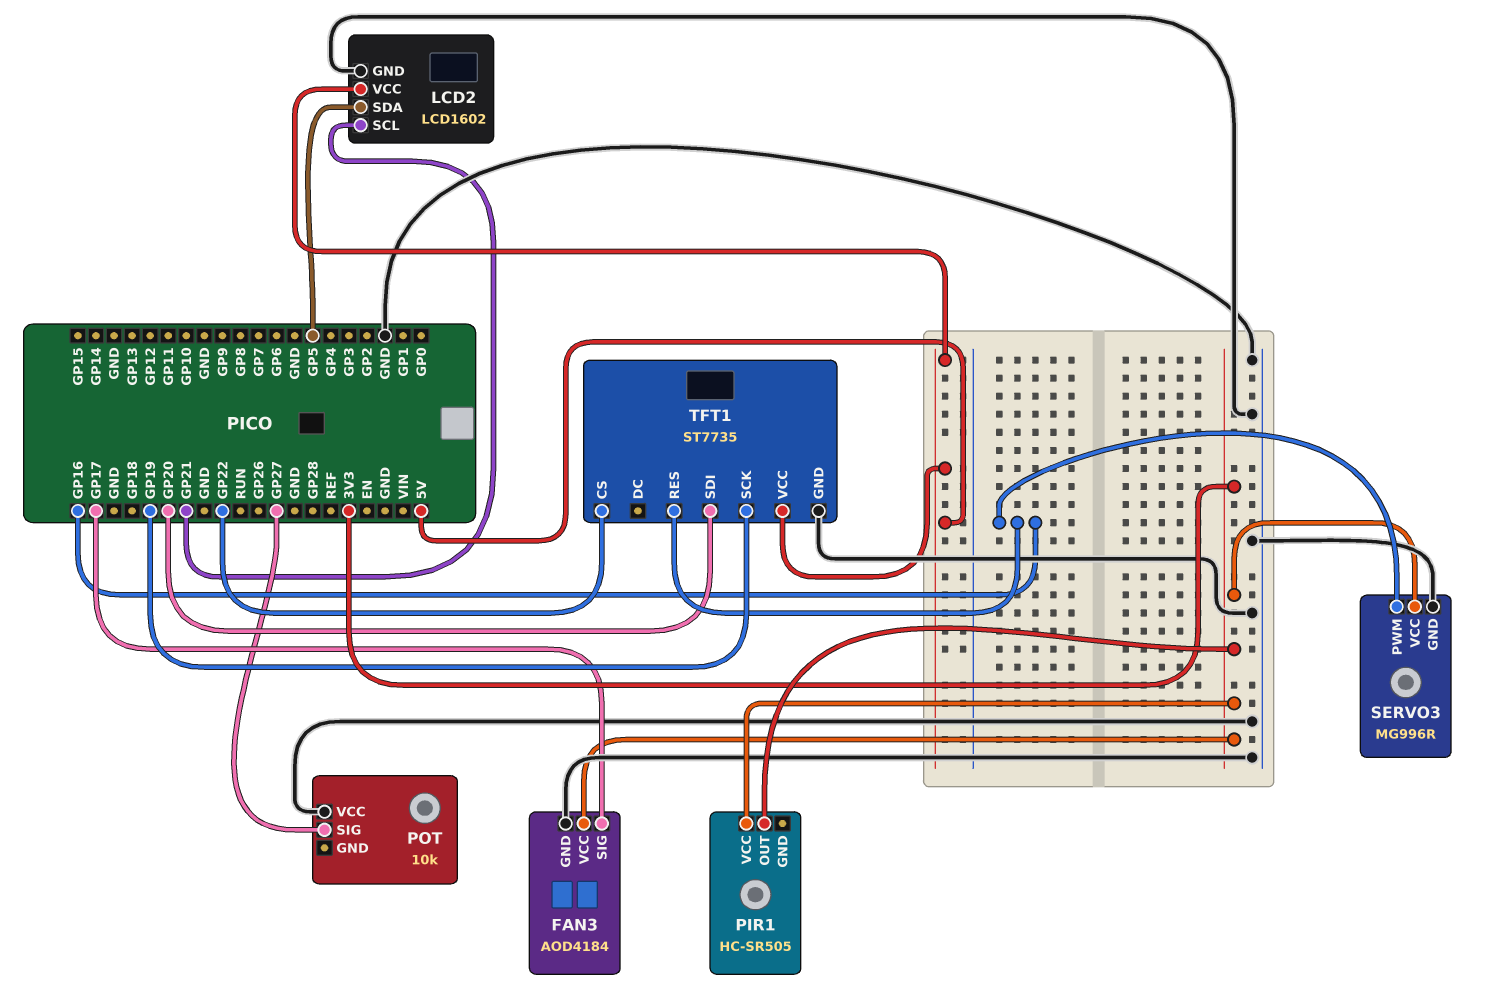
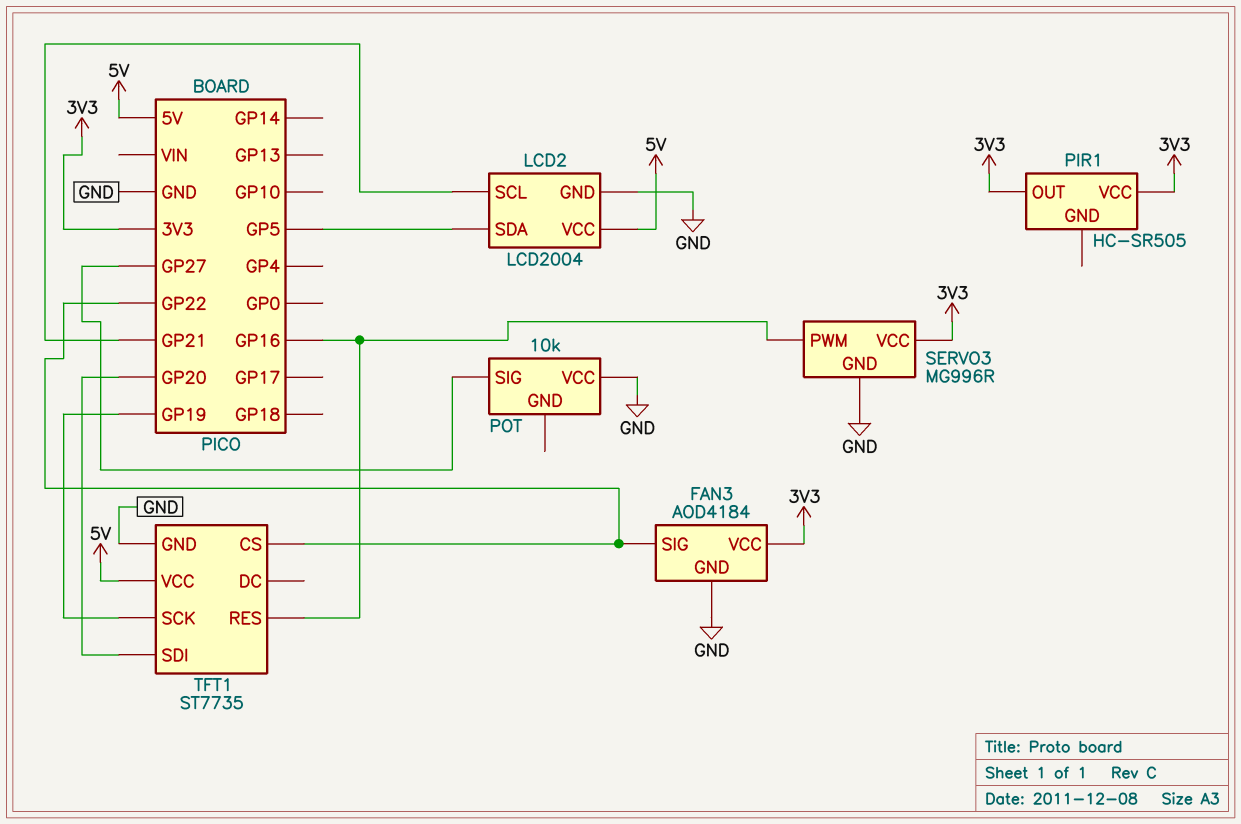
FAN3 pin SIG: GP17 -> GP22
LCD2: LCD1602 -> LCD2004

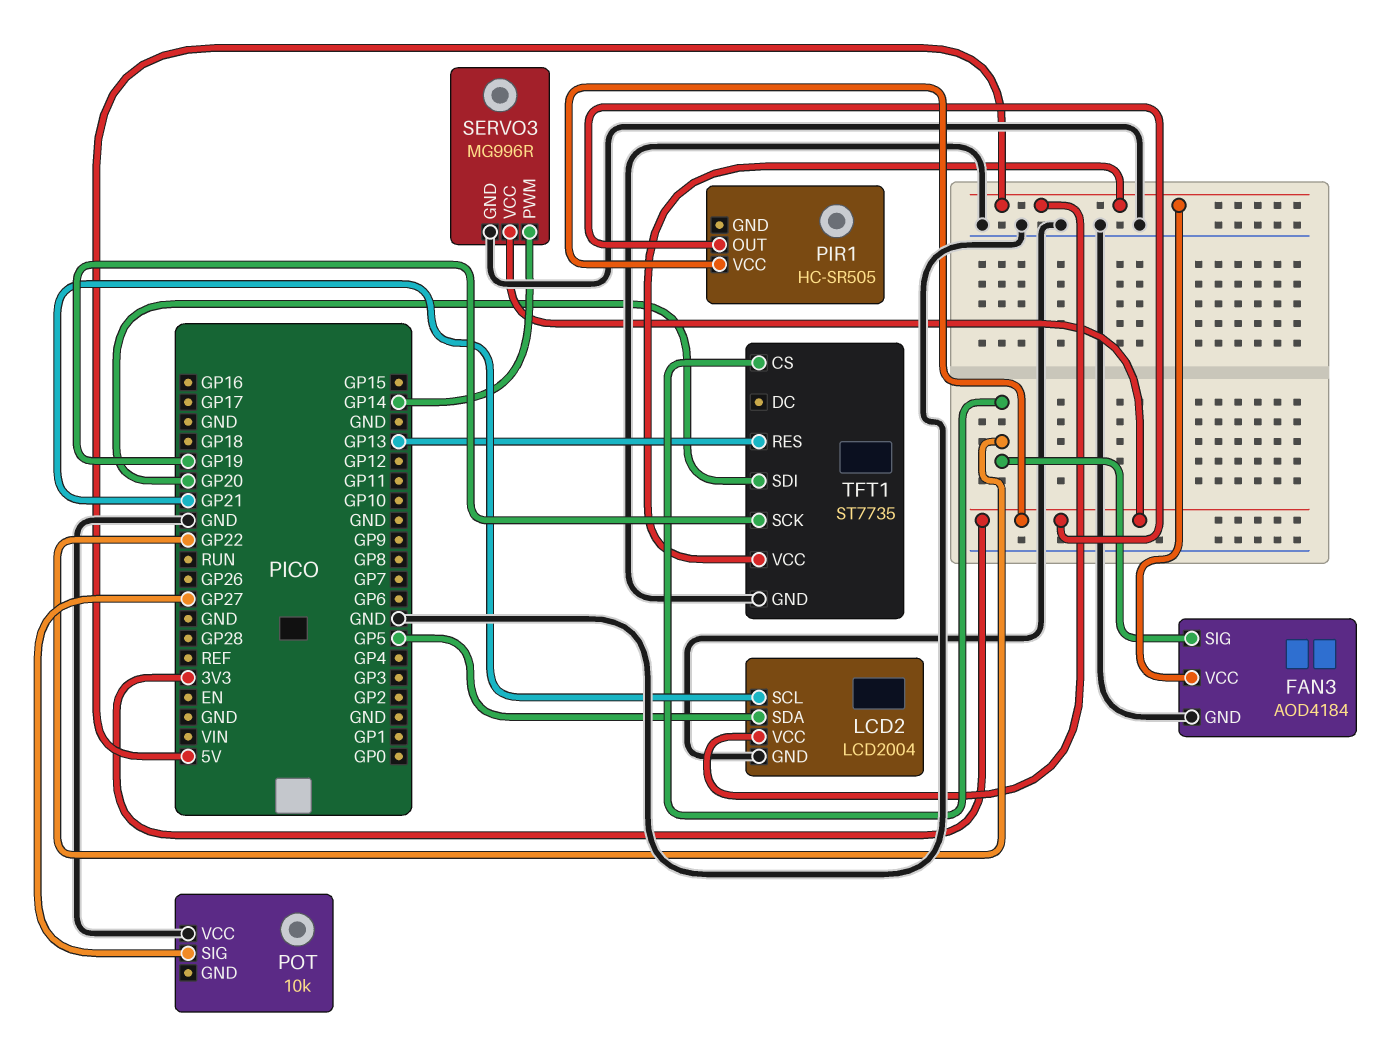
FAN3 pin VCC: 3V3 -> 5V
SERVO3 pin PWM: GP16 -> GP14
TFT1 pin RES: GP16 -> GP13

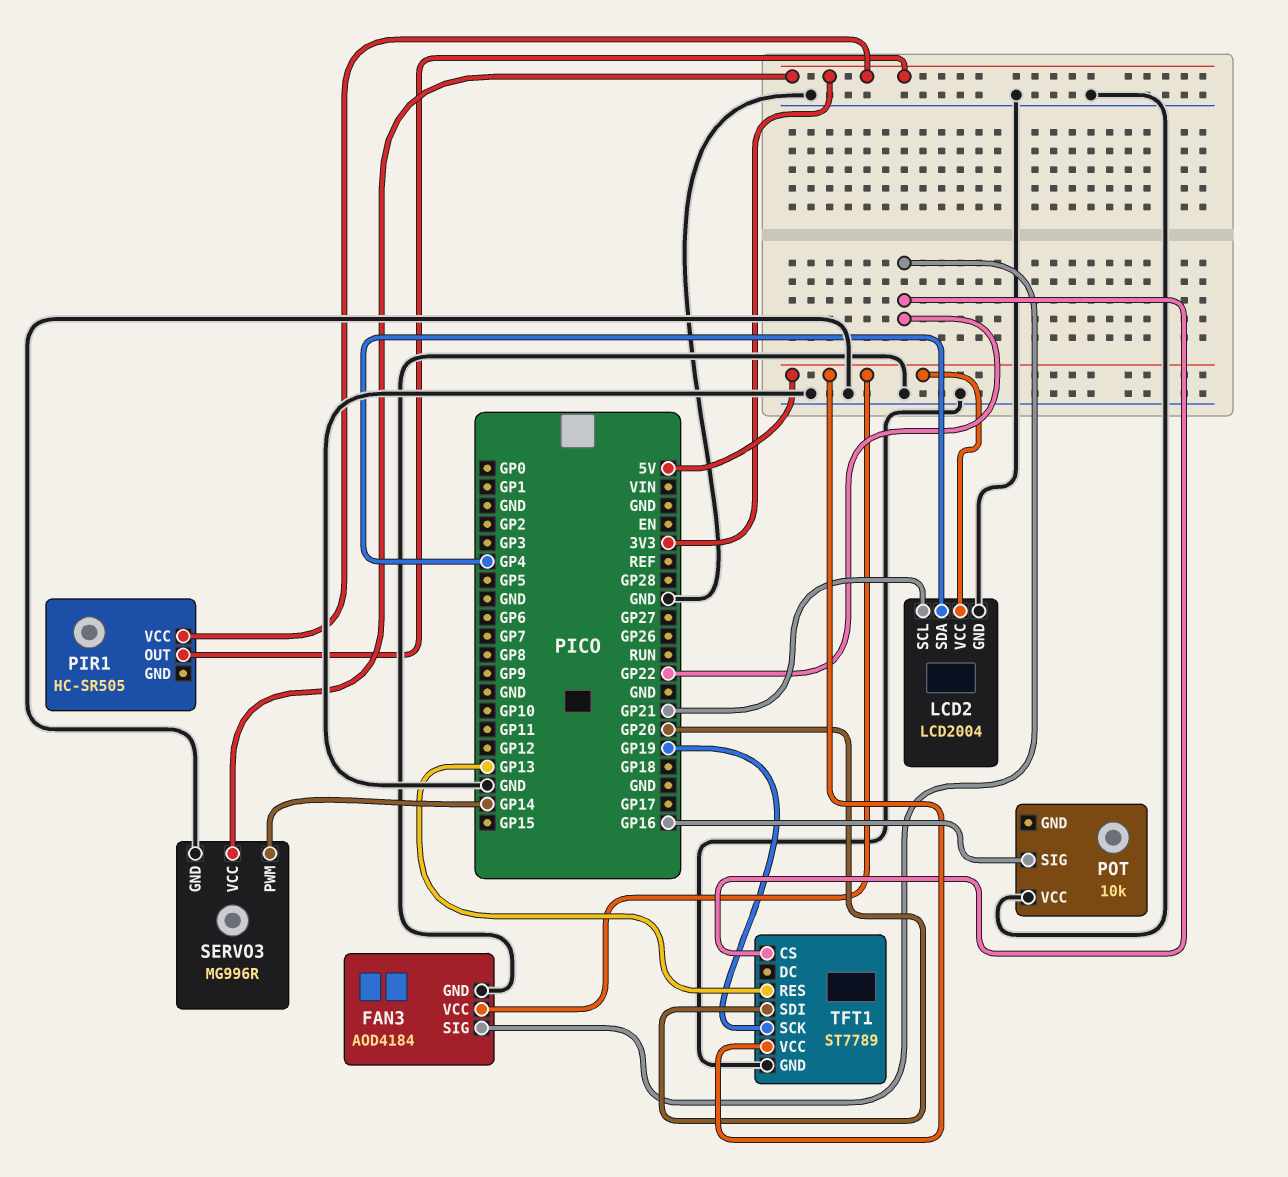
LCD2 pin SDA: GP5 -> GP4
POT pin SIG: GP27 -> GP16
TFT1: ST7735 -> ST7789

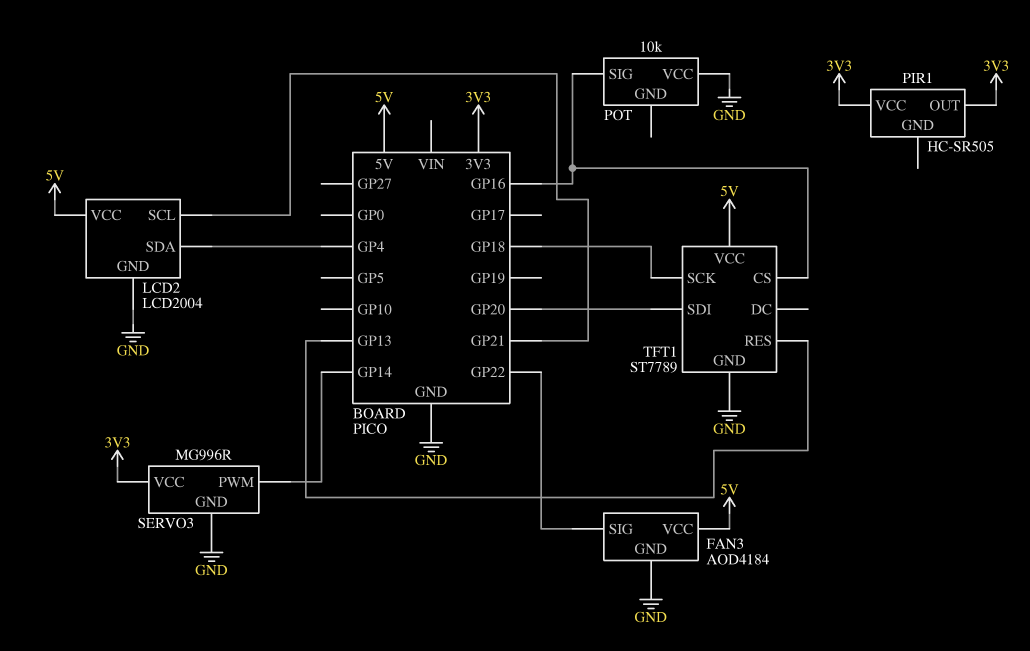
TFT1 pin CS: GP22 -> GP16
TFT1 pin SCK: GP19 -> GP18

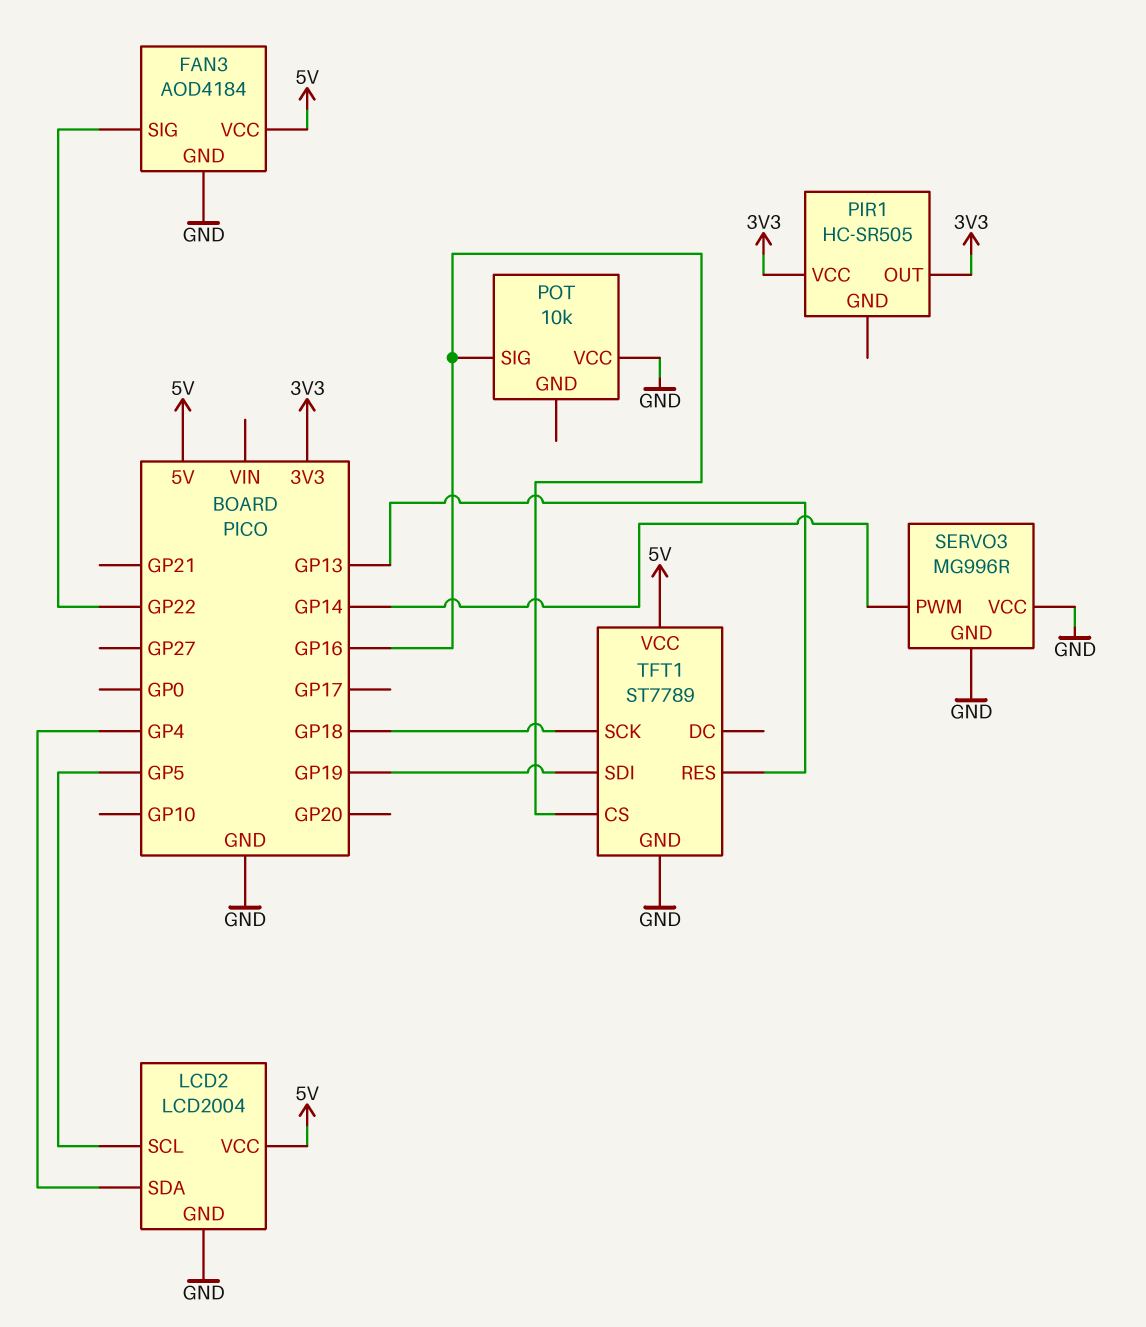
LCD2 pin SCL: GP21 -> GP5
SERVO3 pin VCC: 3V3 -> GND
TFT1 pin SDI: GP20 -> GP19

